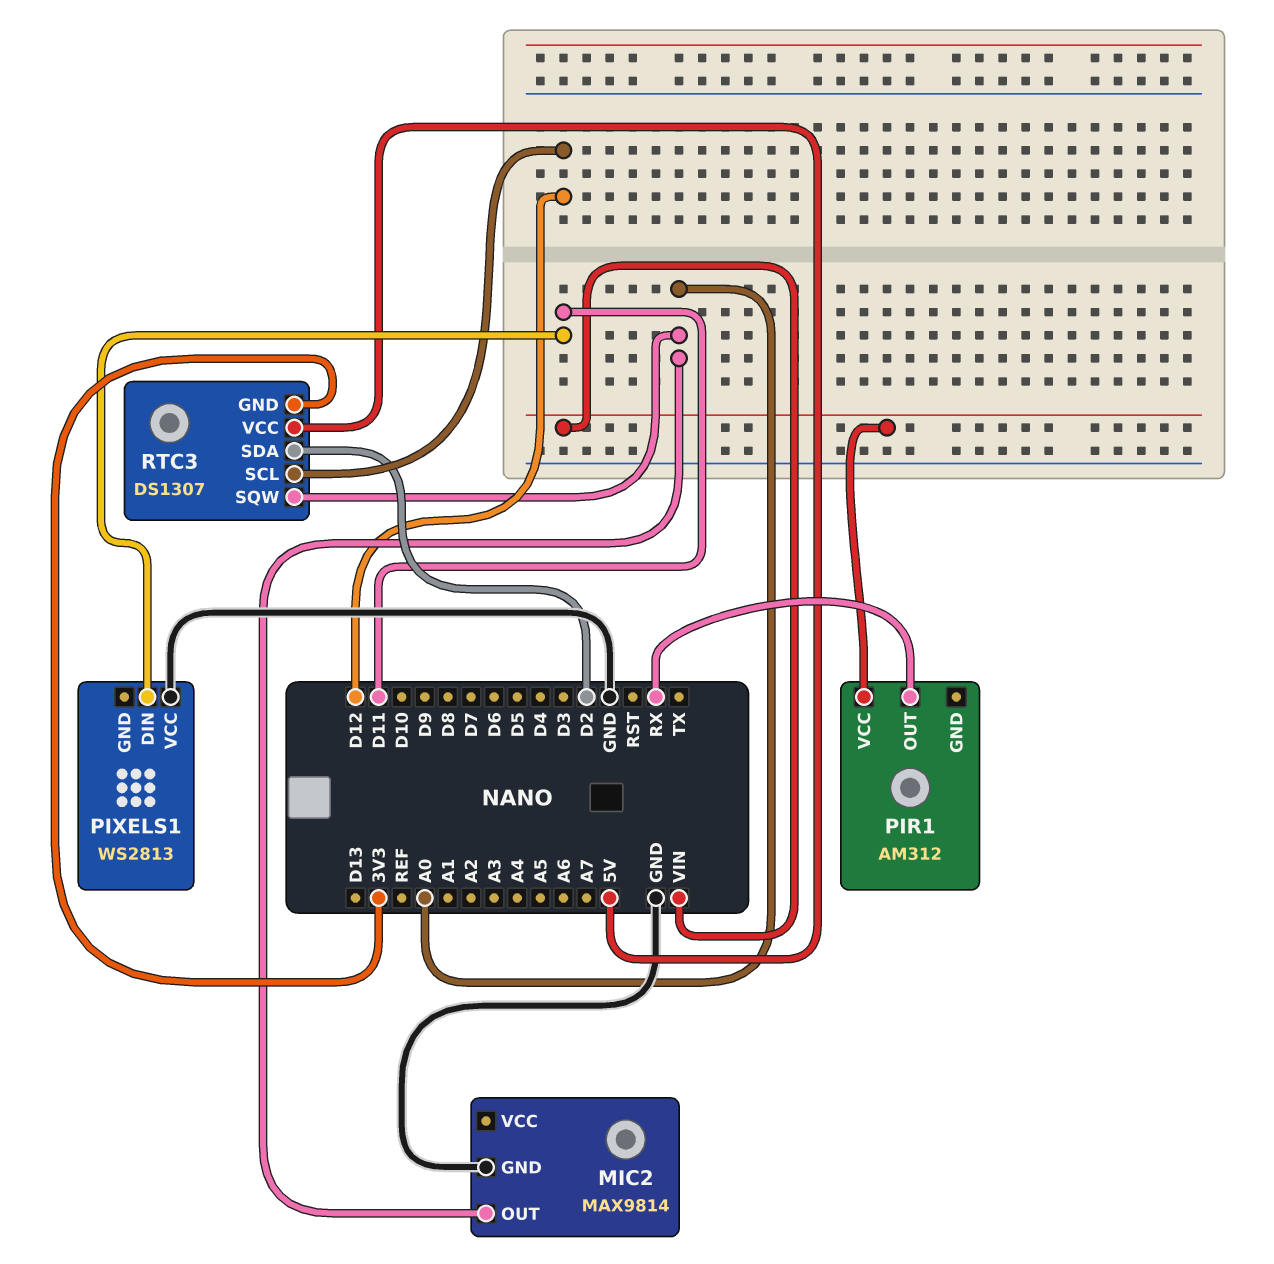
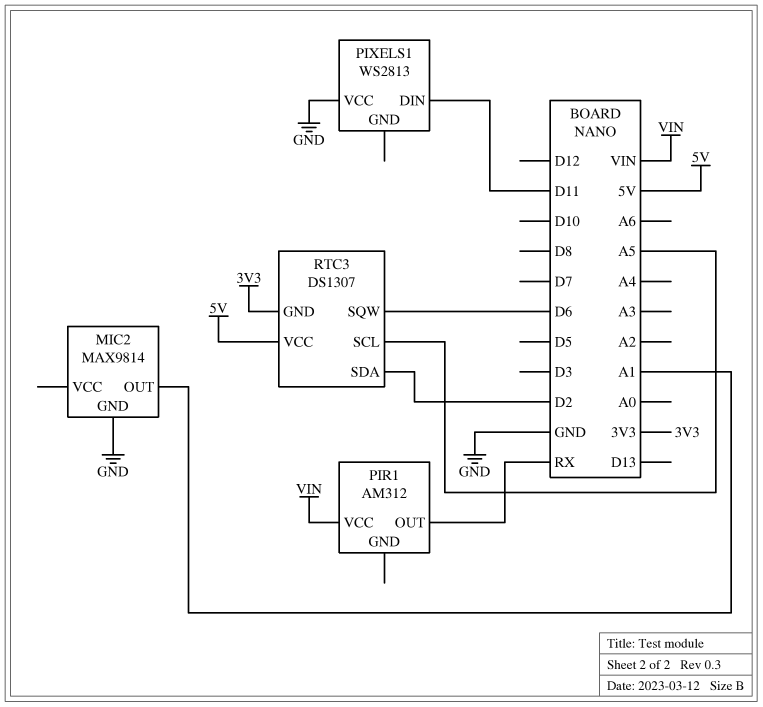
MIC2 pin OUT: A0 -> A1
RTC3 pin SCL: D12 -> A5
RTC3 pin SQW: A0 -> D6

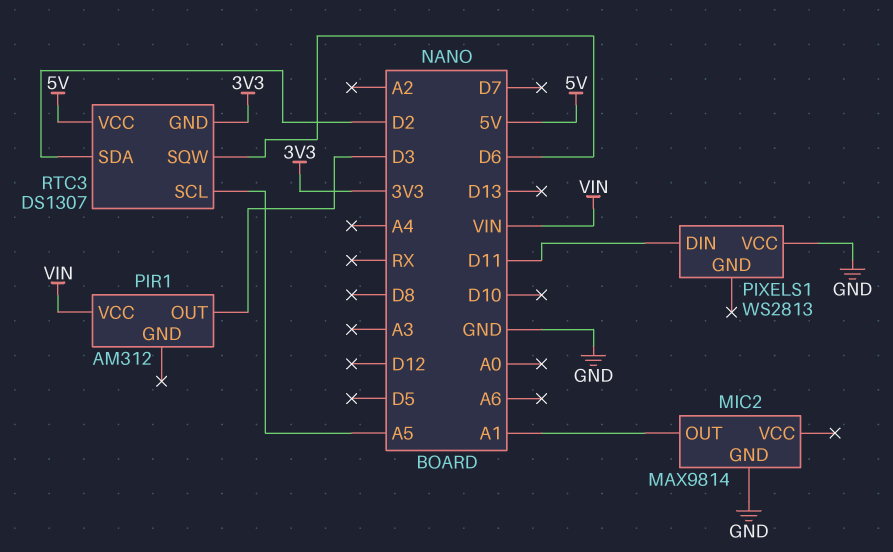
PIR1 pin OUT: RX -> D3

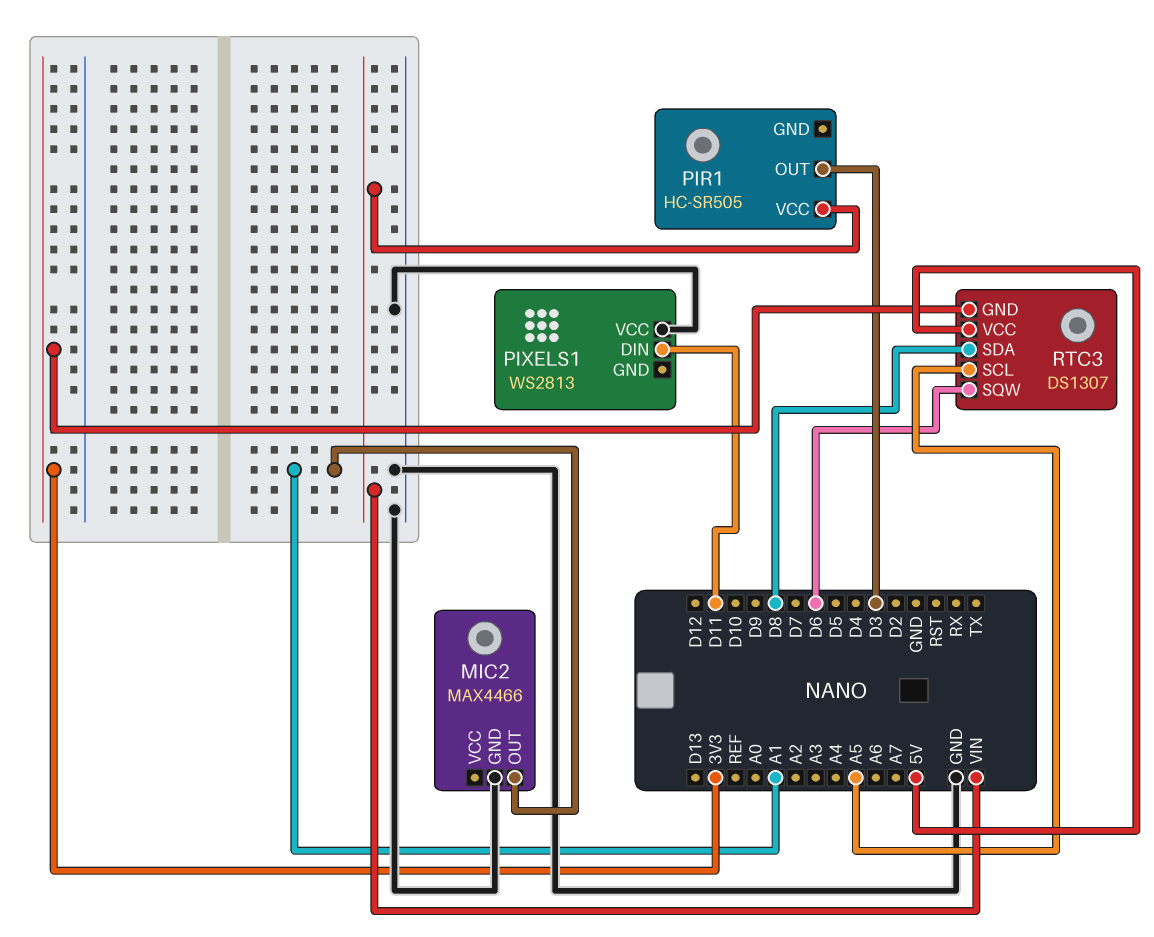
MIC2: MAX9814 -> MAX4466
PIR1: AM312 -> HC-SR505
RTC3 pin SDA: D2 -> D8

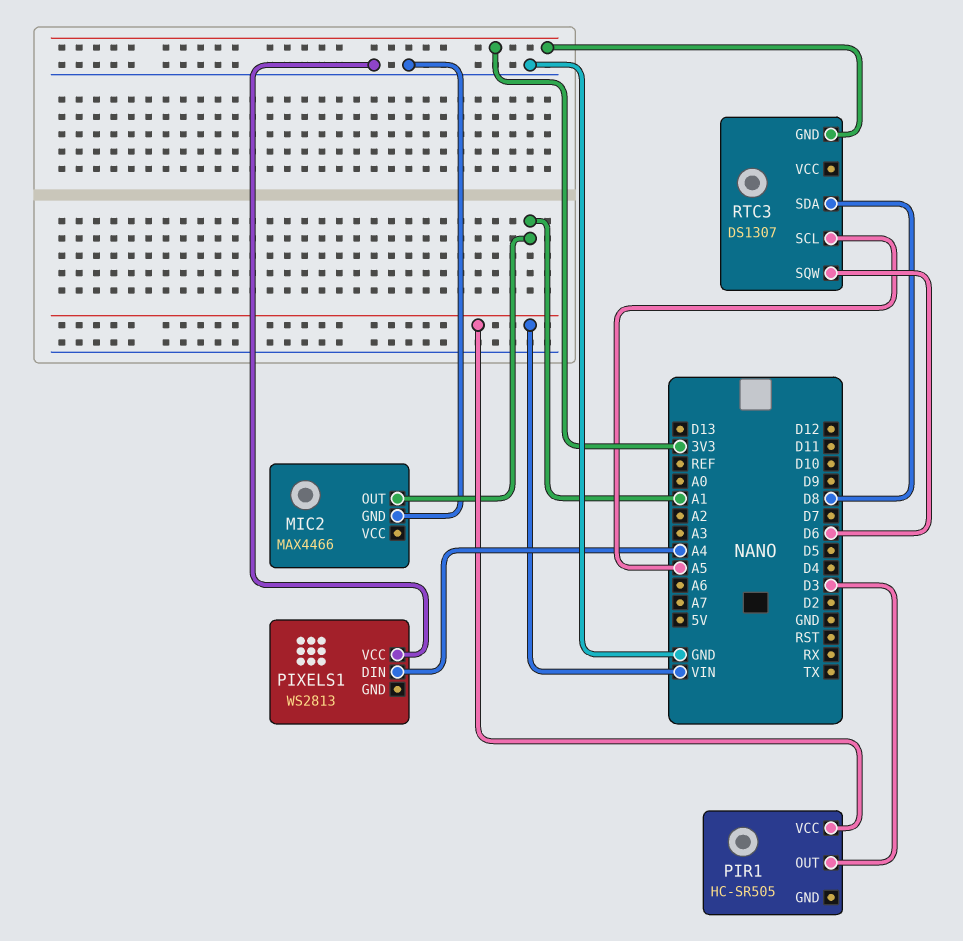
PIXELS1 pin DIN: D11 -> A4
RTC3 pin VCC: 5V -> none

